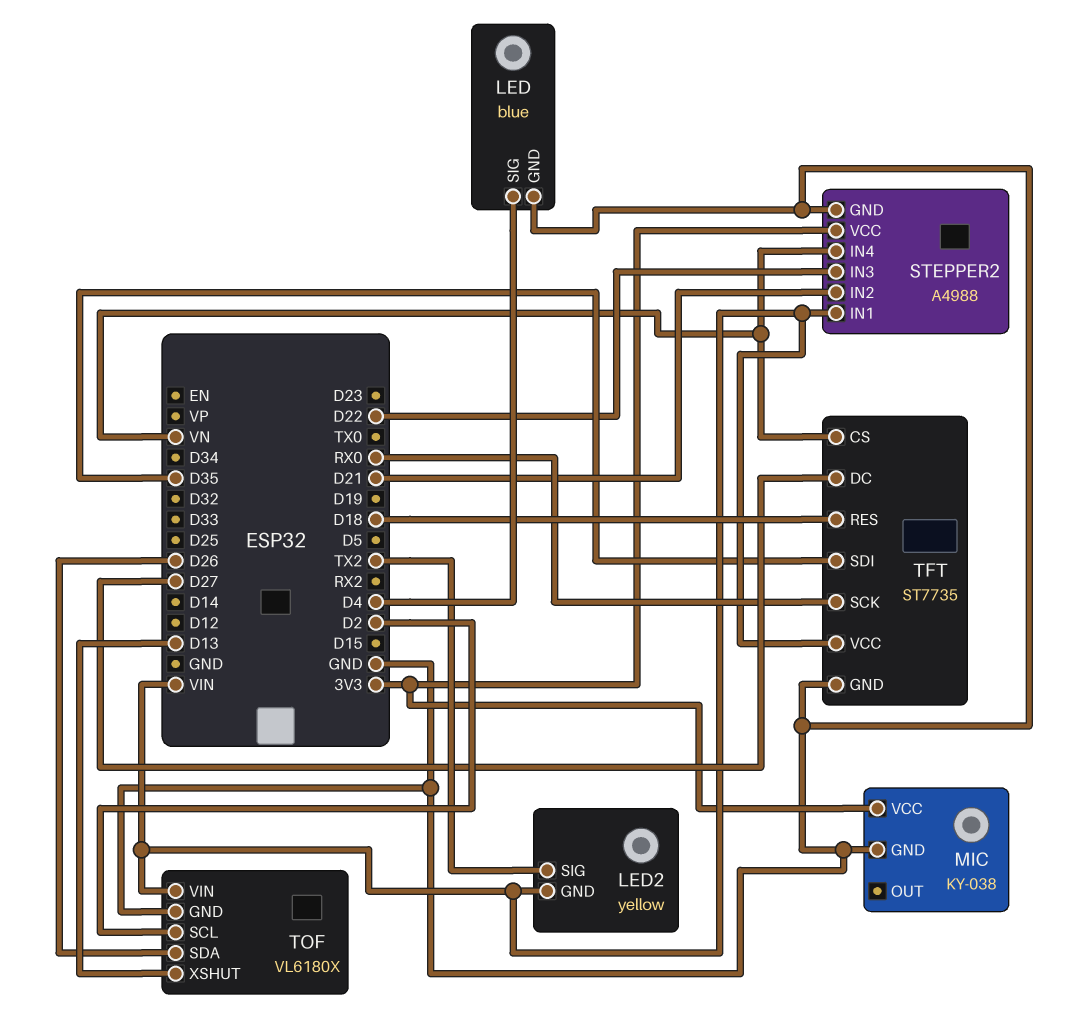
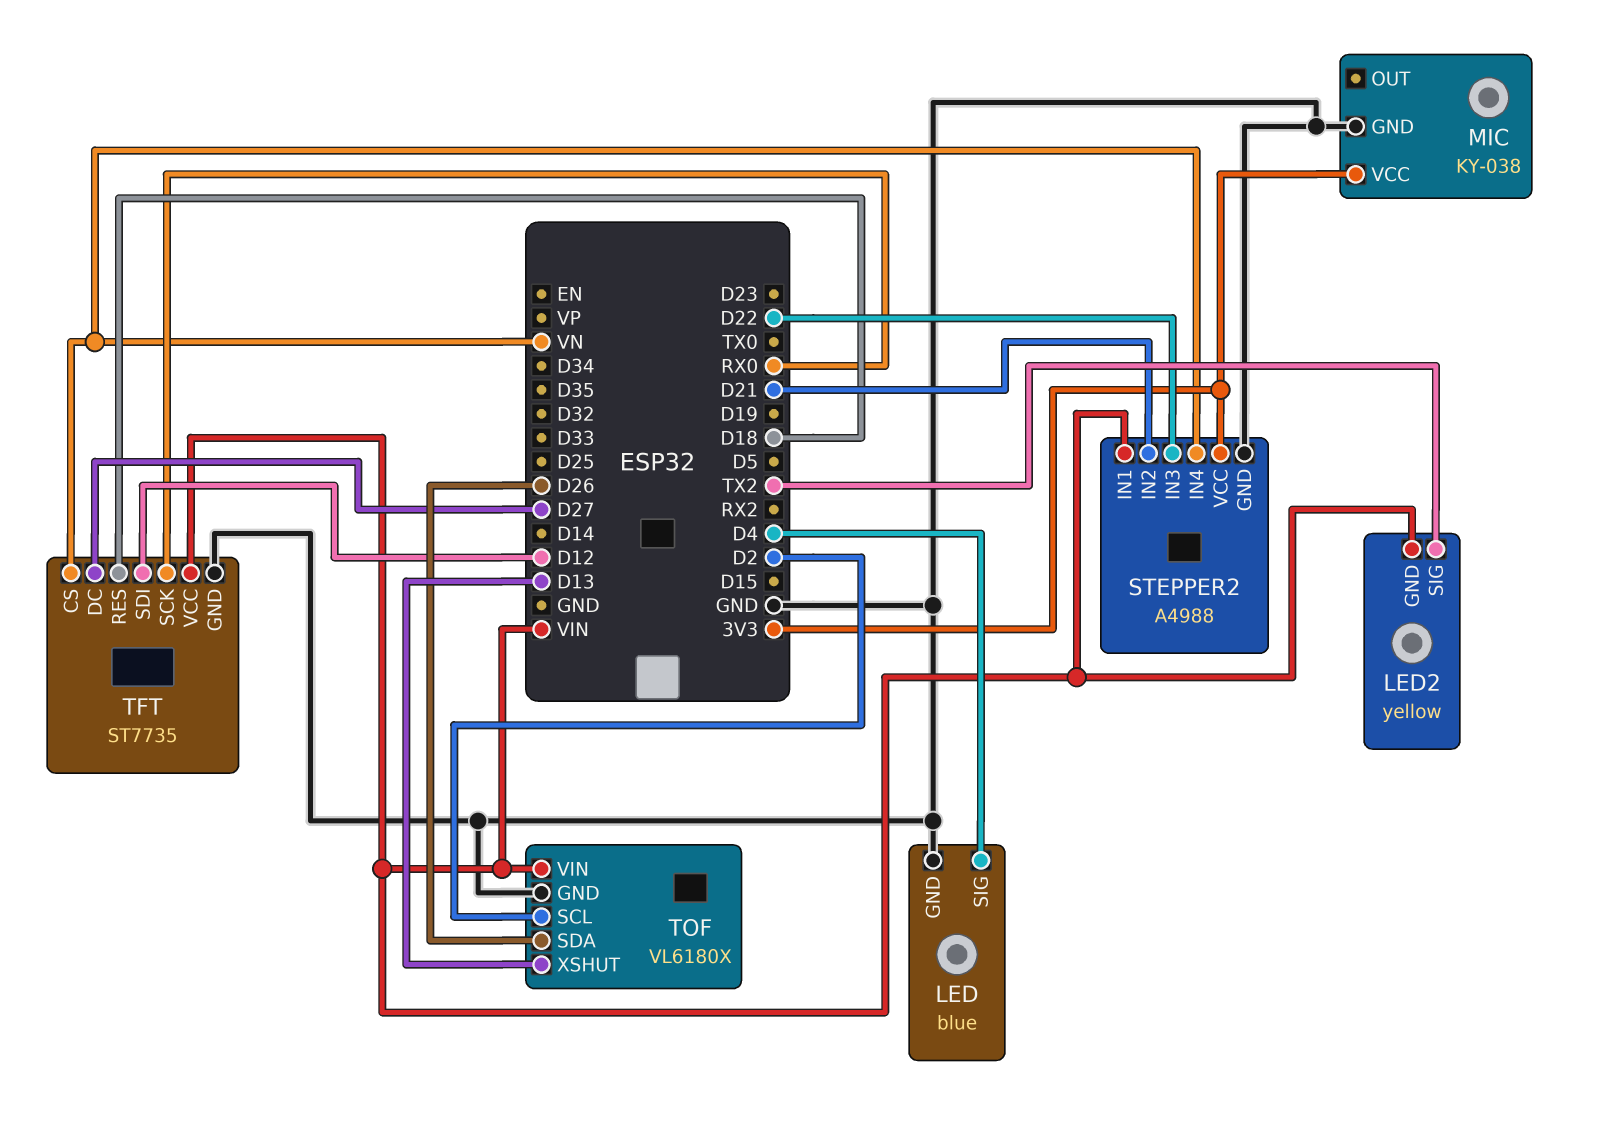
TFT pin SDI: D35 -> D12

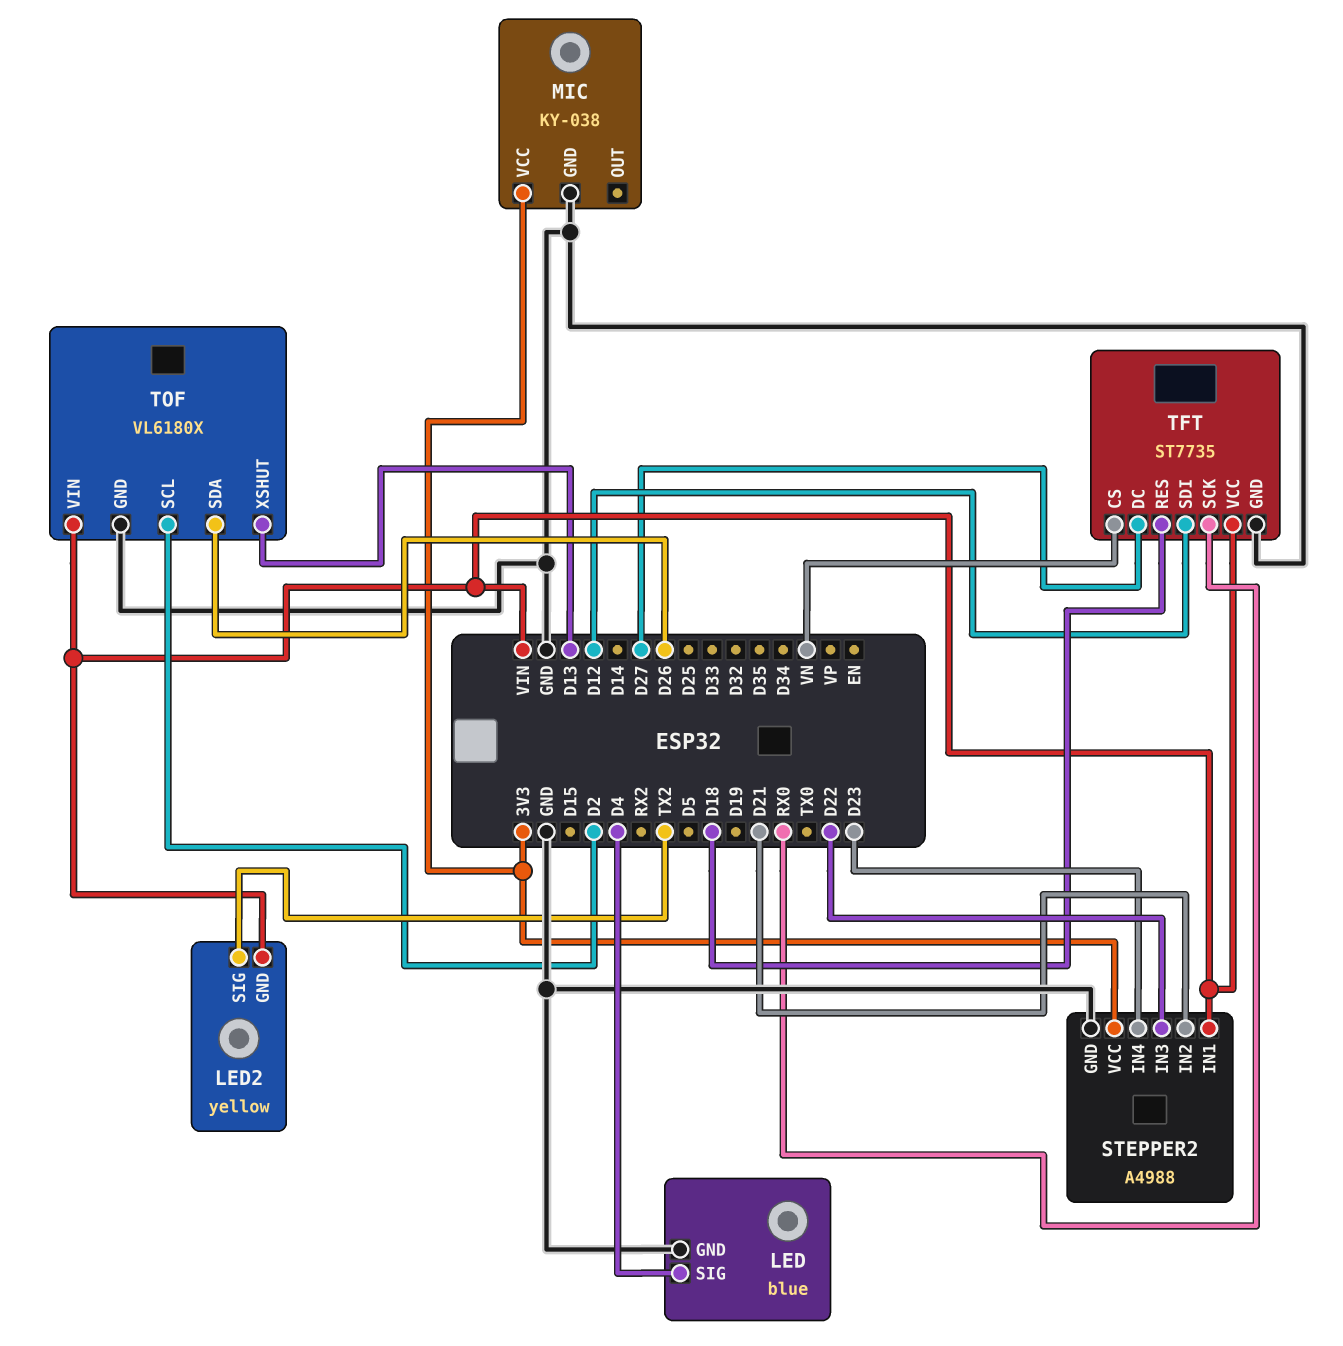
STEPPER2 pin IN4: VN -> D23

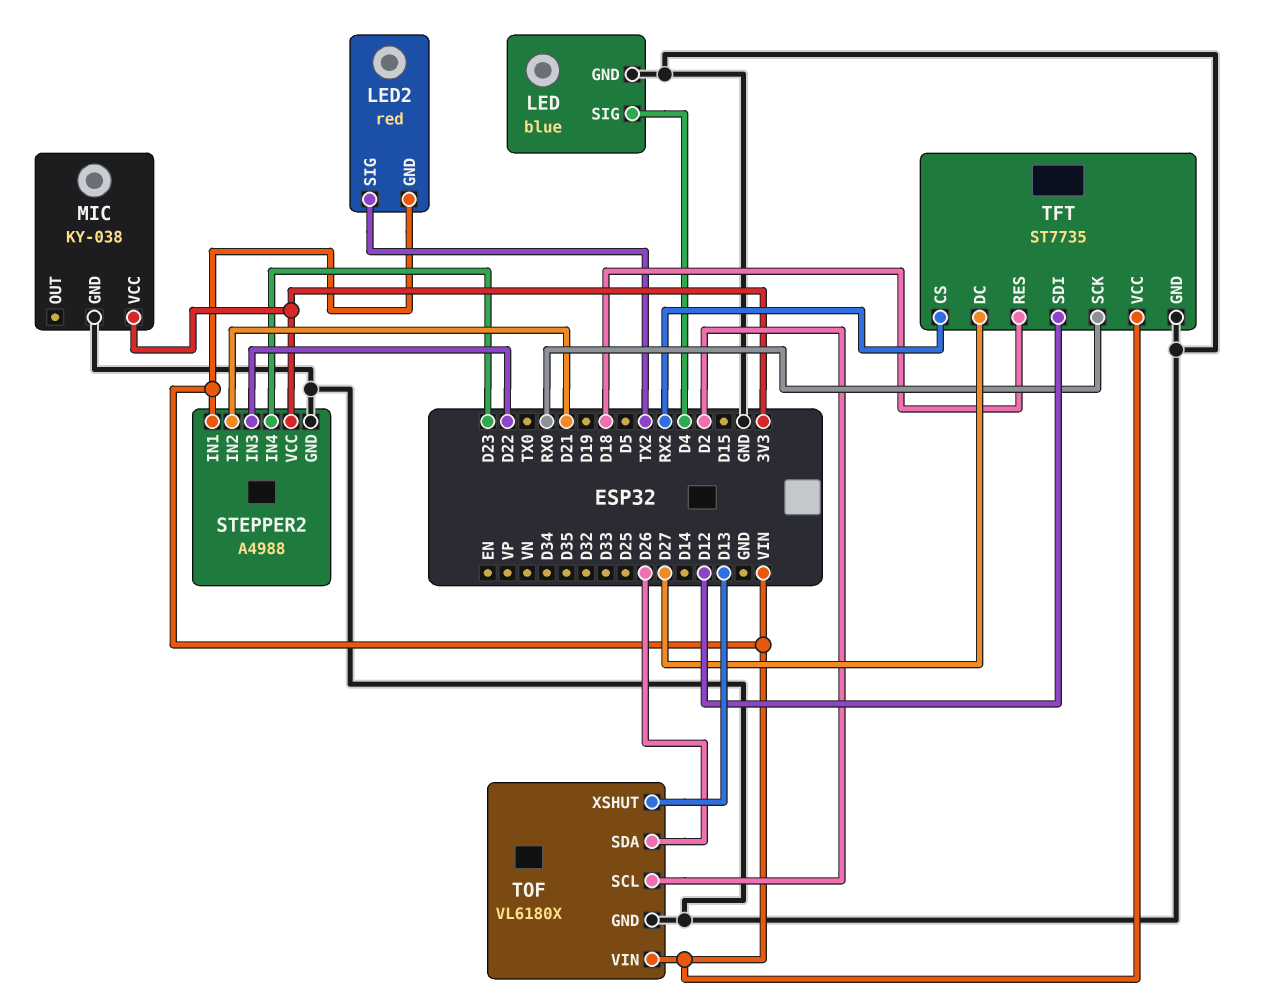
LED2: yellow -> red
TFT pin CS: VN -> RX2

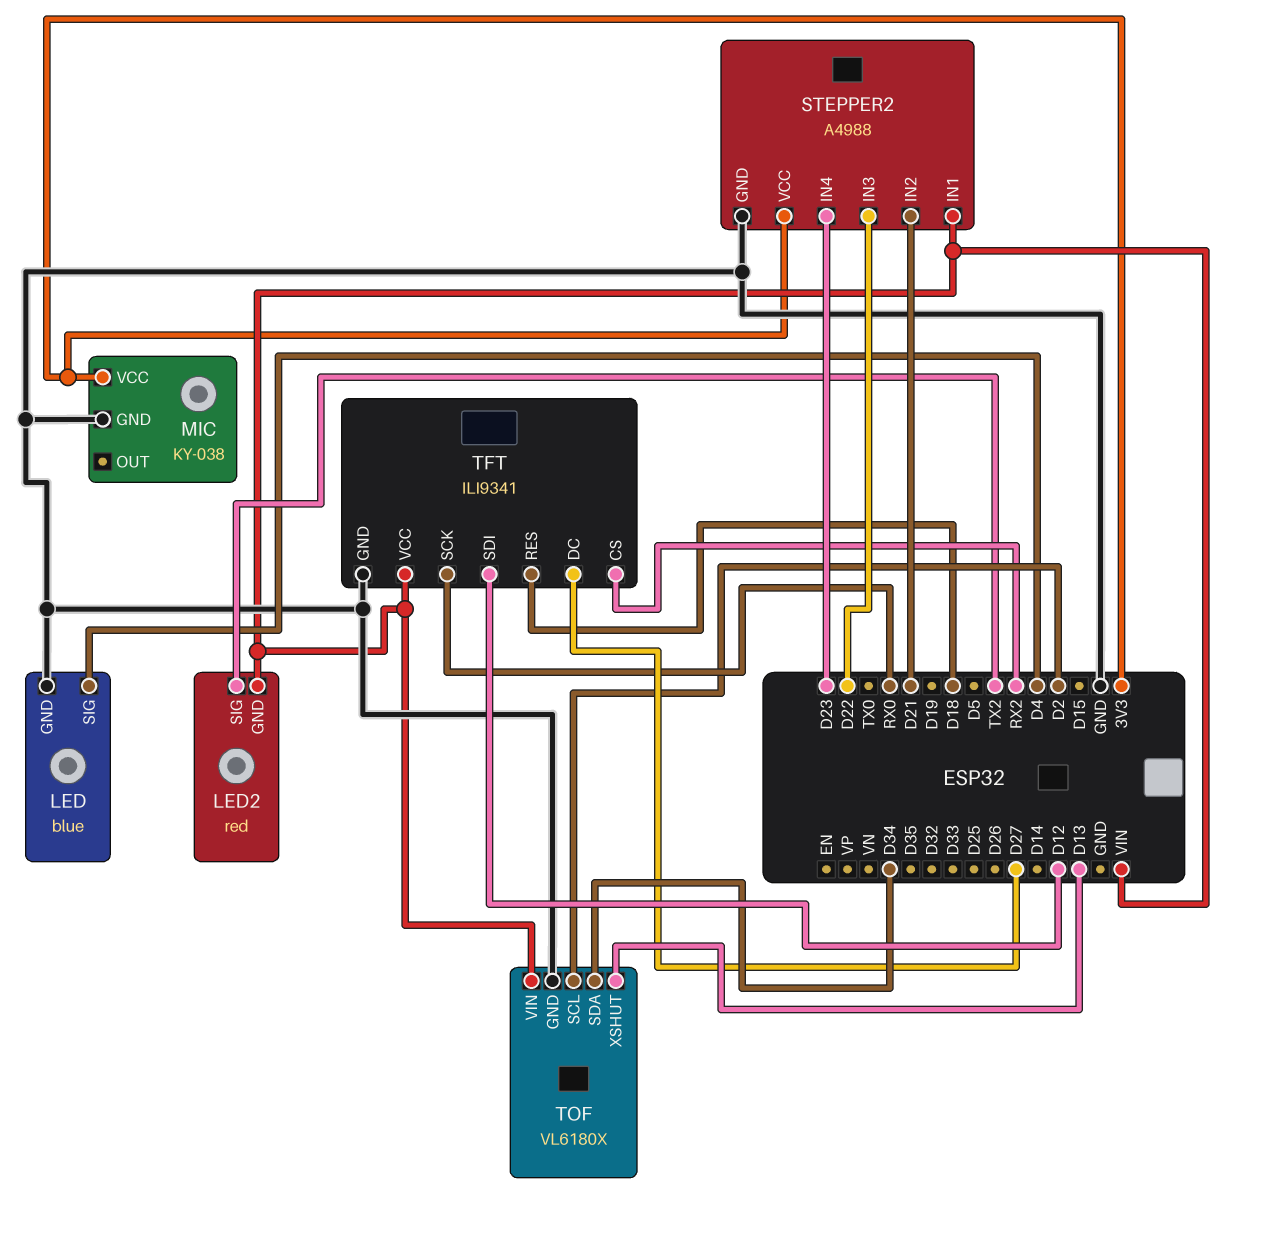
TFT: ST7735 -> ILI9341
TOF pin SDA: D26 -> D34

